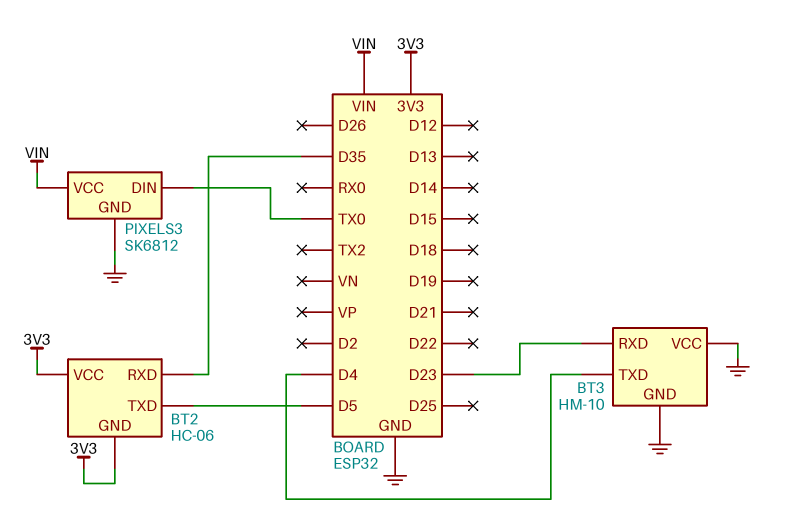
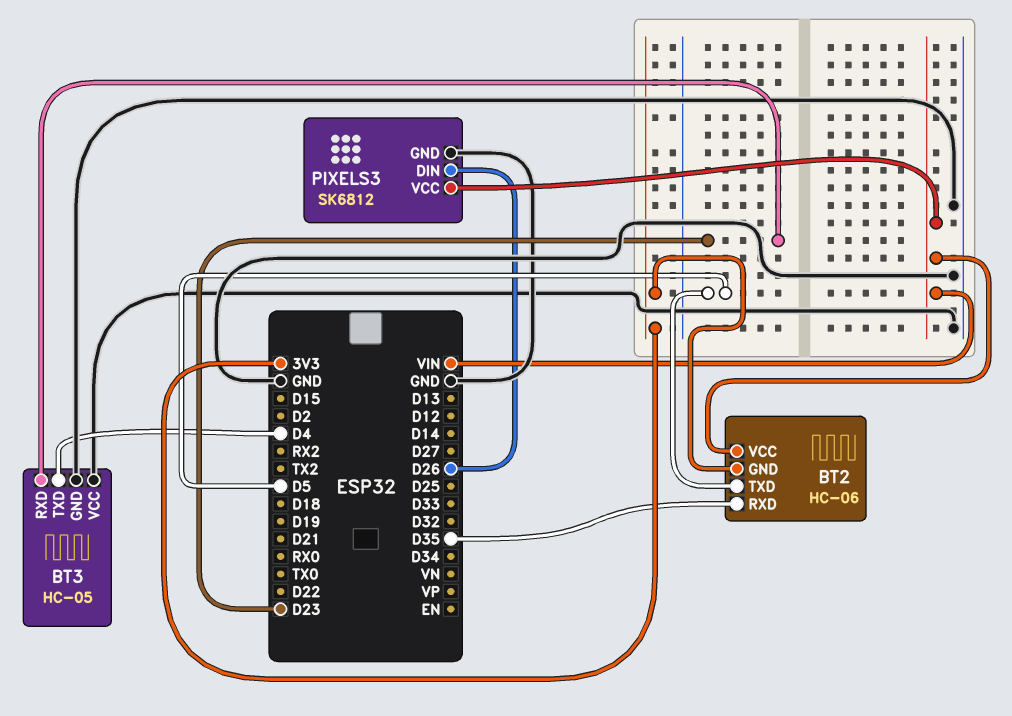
BT2 pin VCC: 3V3 -> VIN
BT3: HM-10 -> HC-05
PIXELS3 pin DIN: TX0 -> D26

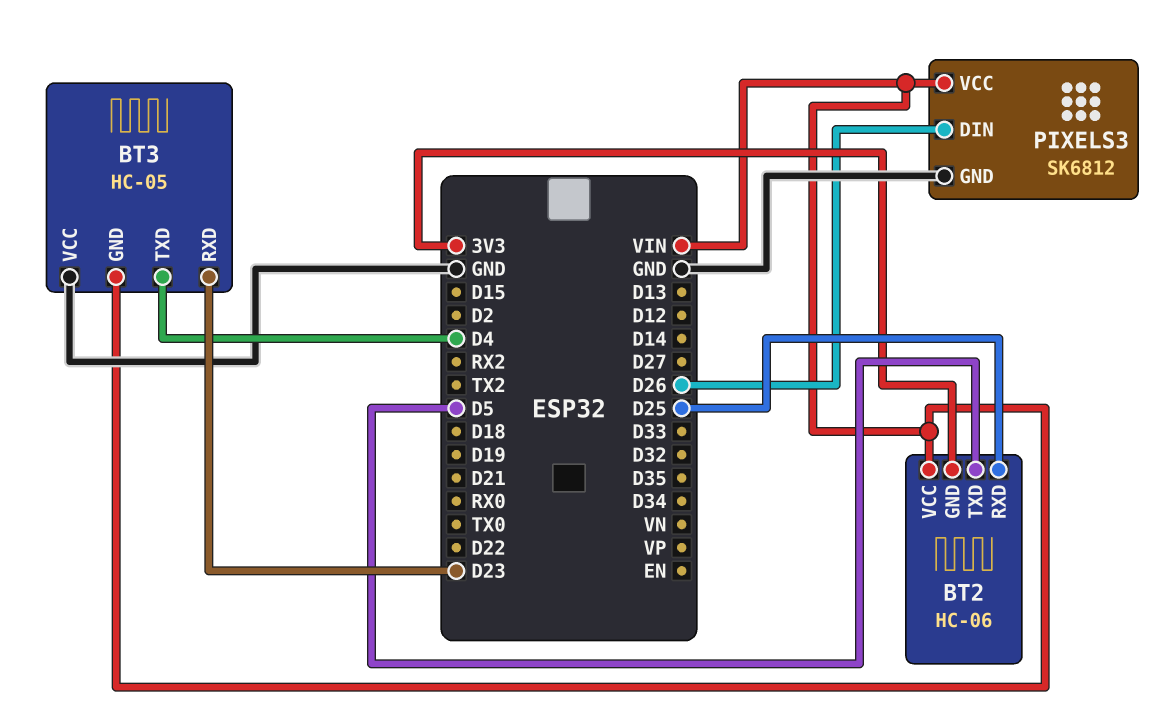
BT2 pin RXD: D35 -> D25
BT3 pin GND: GND -> VIN

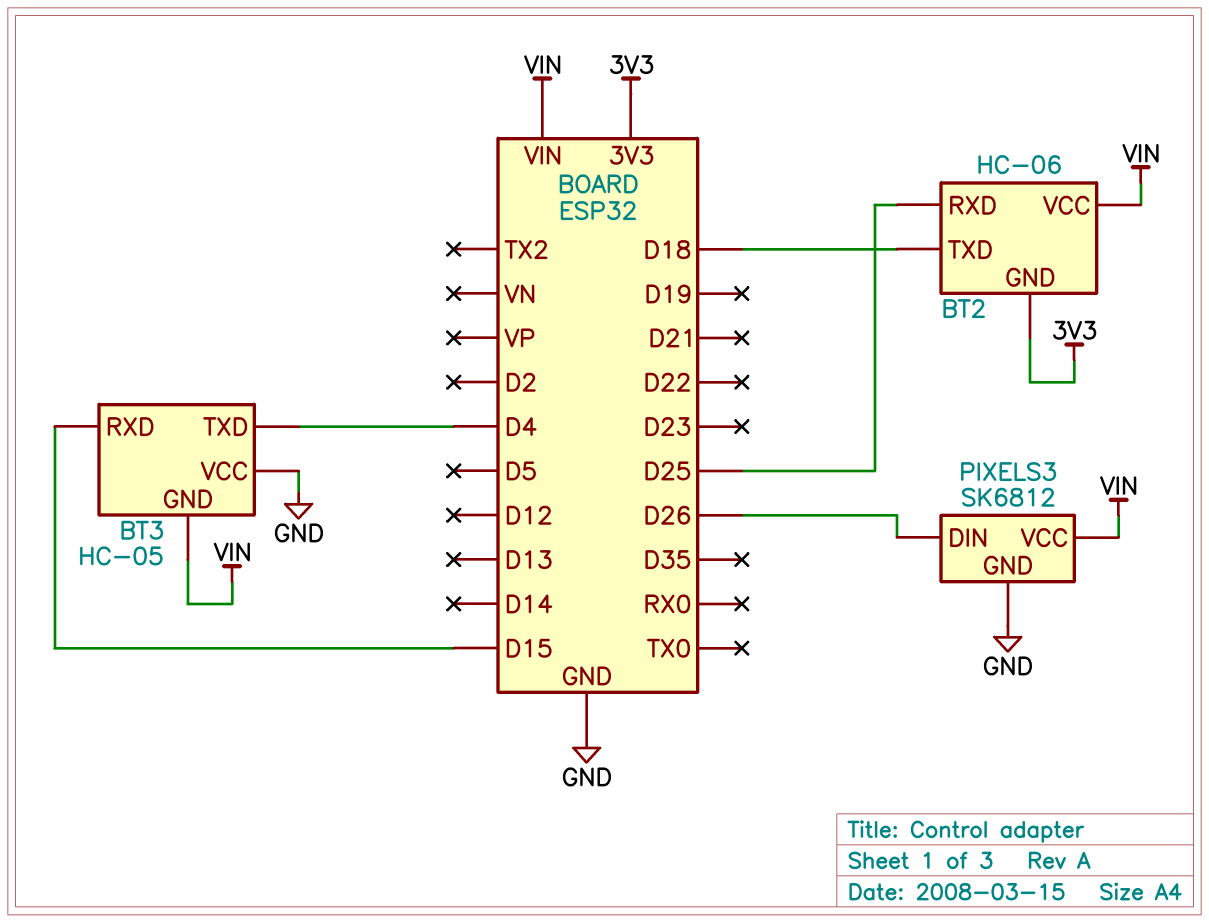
BT2 pin TXD: D5 -> D18
BT3 pin RXD: D23 -> D15

